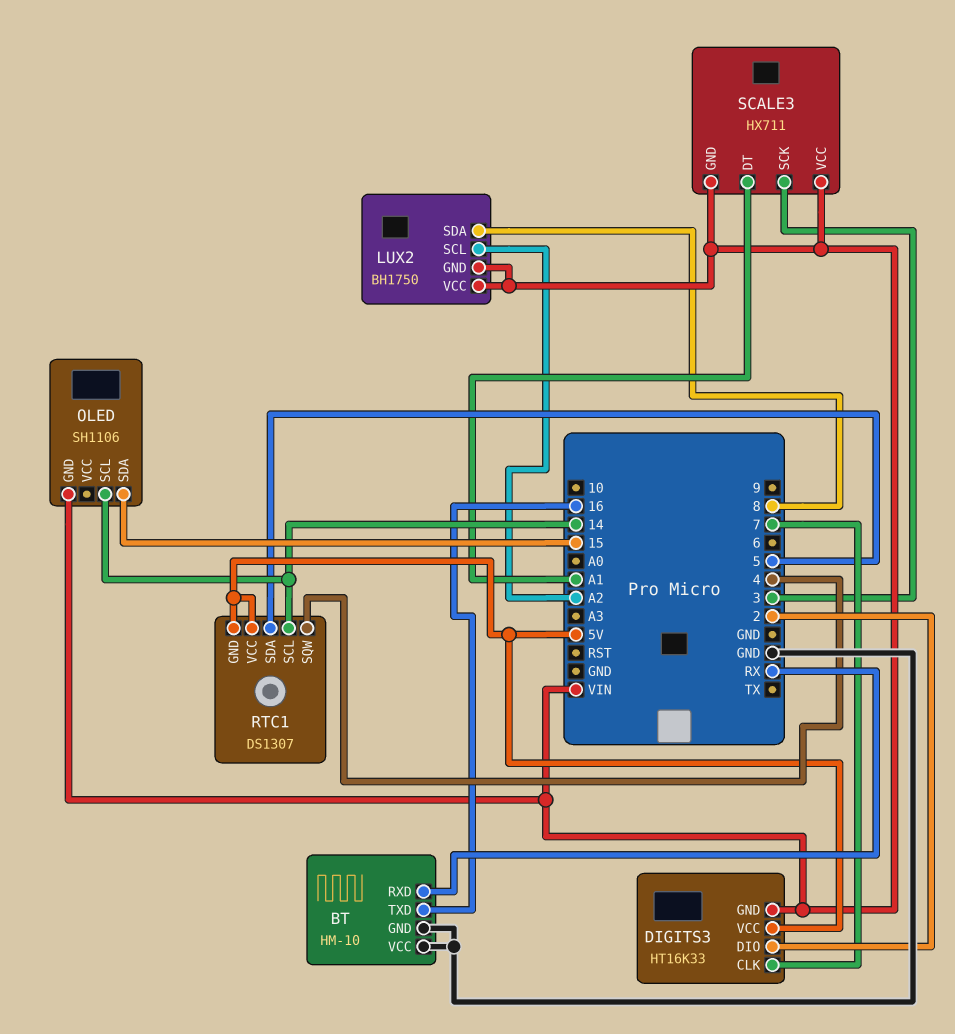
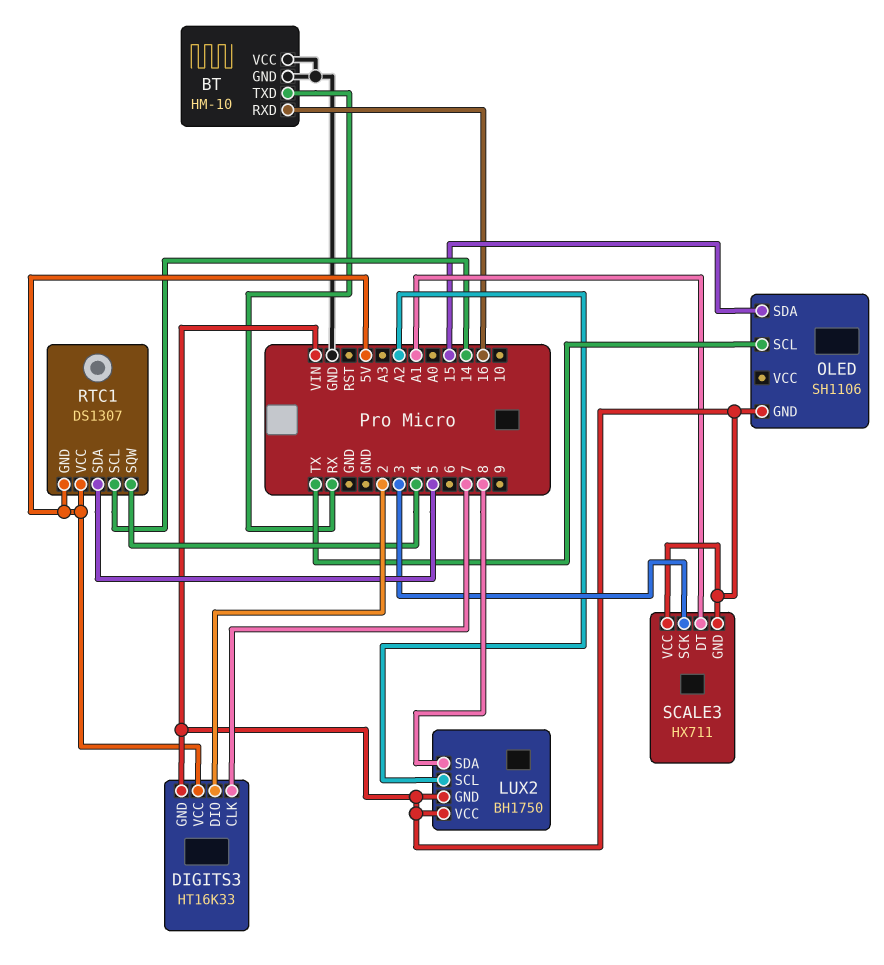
BT pin RXD: RX -> 16
BT pin TXD: 16 -> RX
OLED pin SCL: 14 -> TX

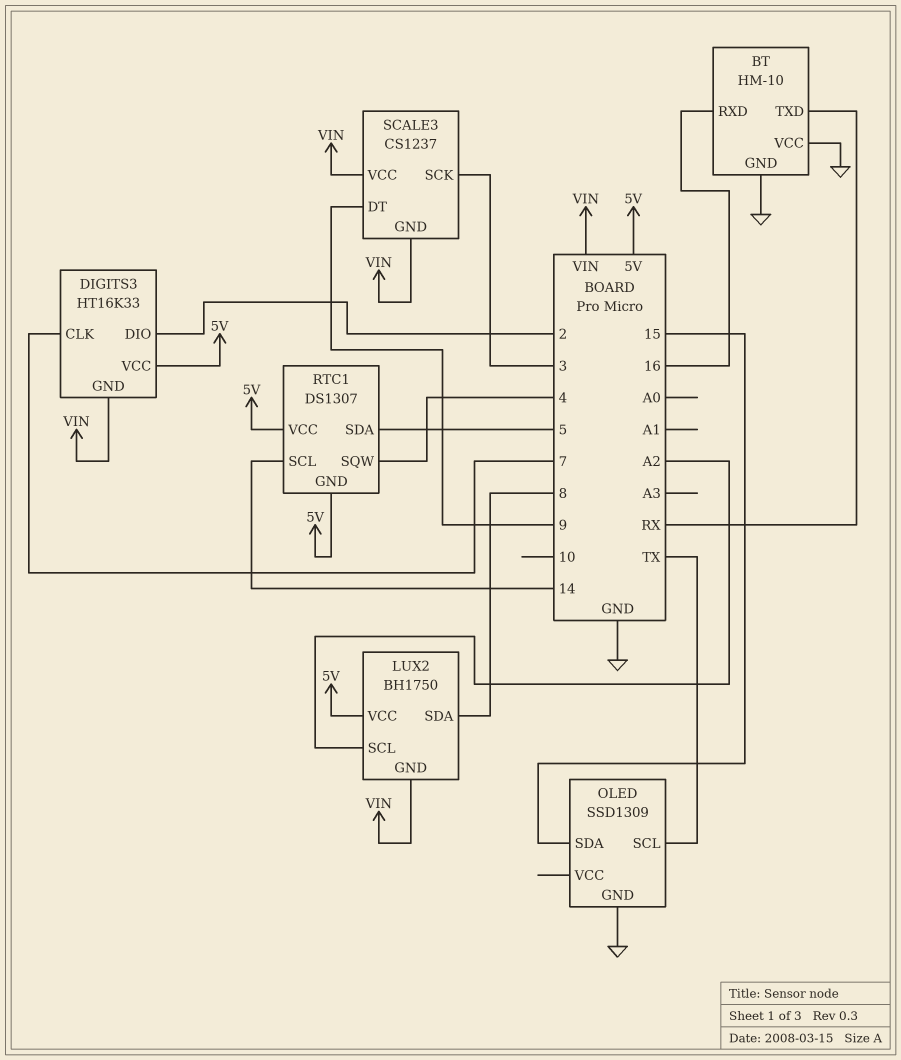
LUX2 pin VCC: VIN -> 5V
OLED: SH1106 -> SSD1309
OLED pin GND: VIN -> GND
SCALE3: HX711 -> CS1237
SCALE3 pin DT: A1 -> 9

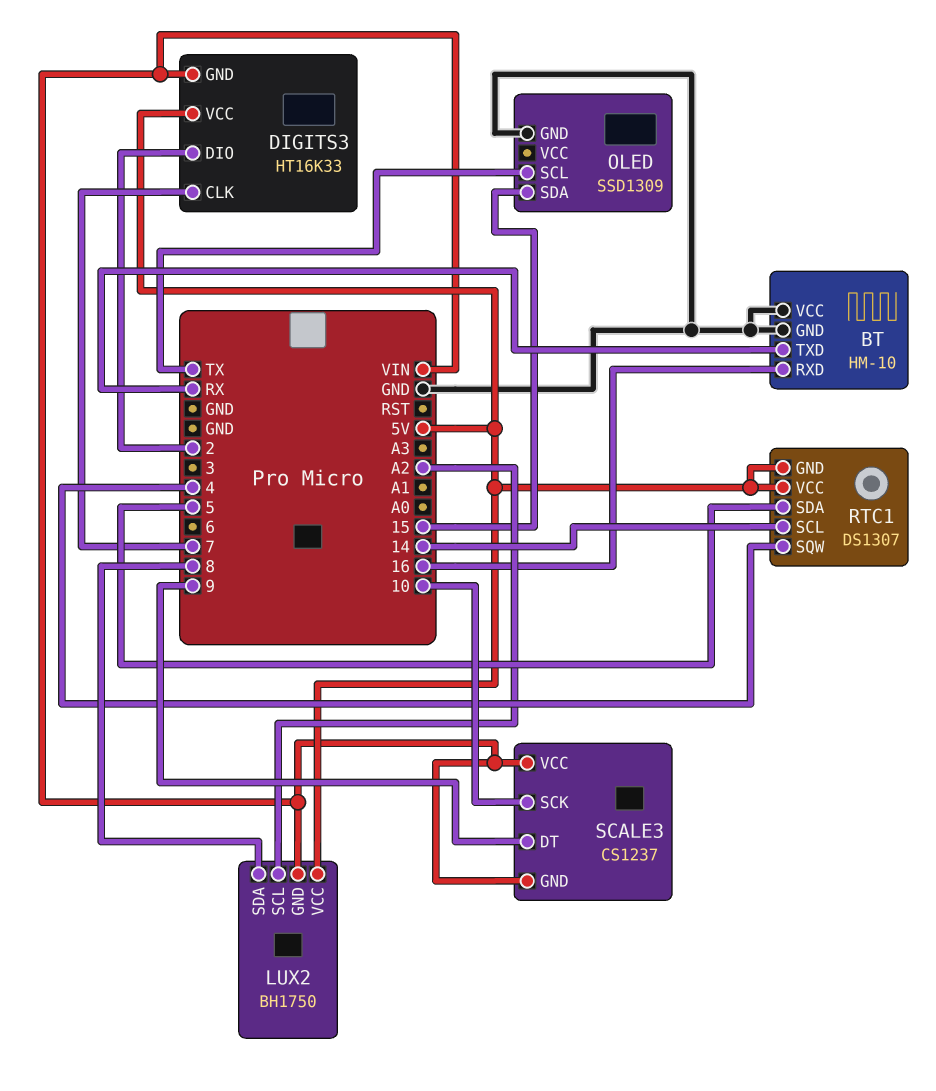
SCALE3 pin SCK: 3 -> 10

